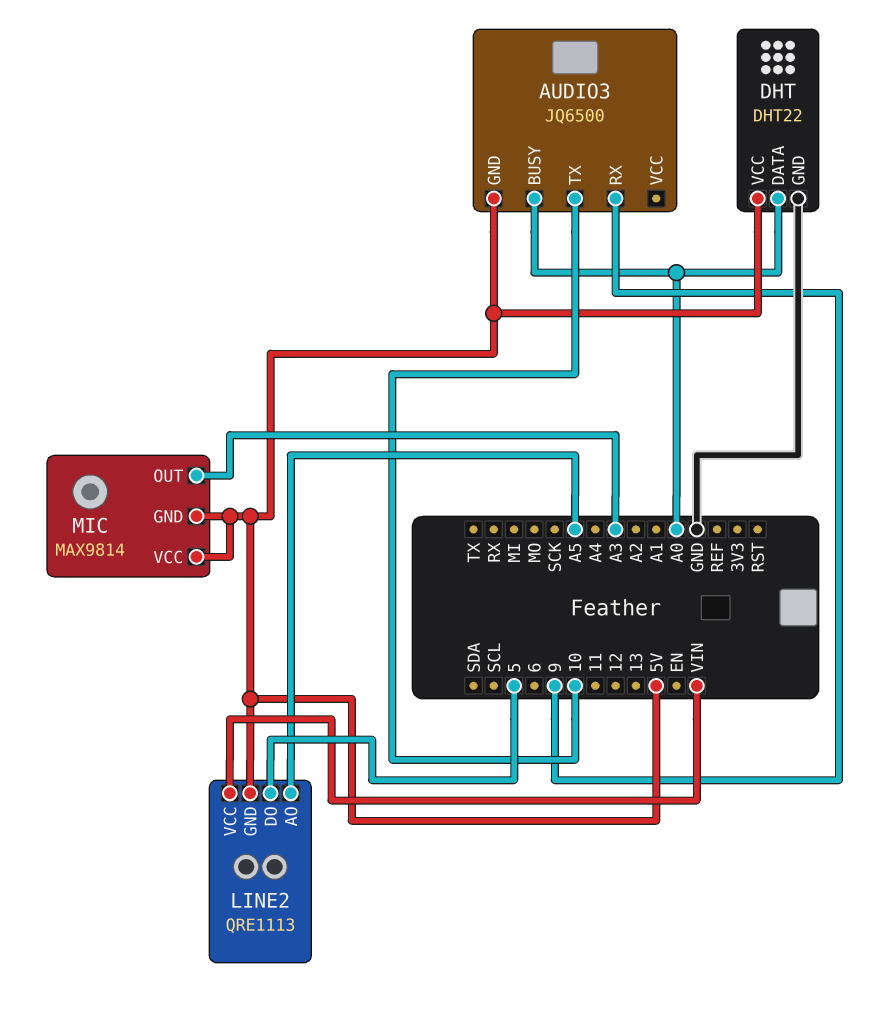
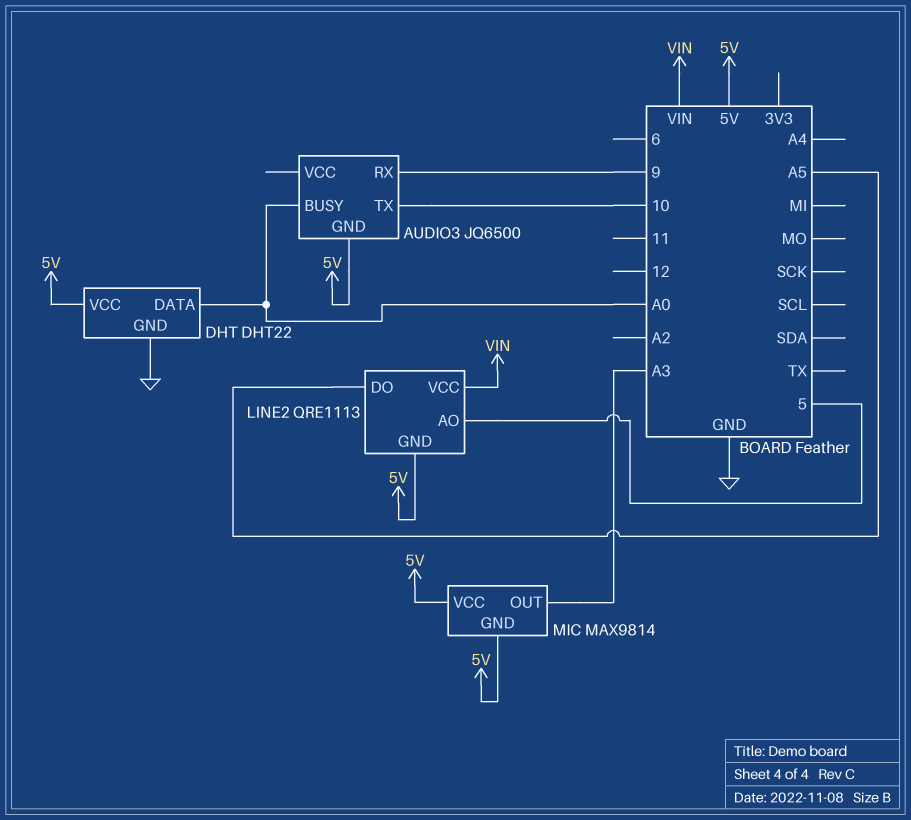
LINE2 pin AO: A5 -> 5
LINE2 pin DO: 5 -> A5

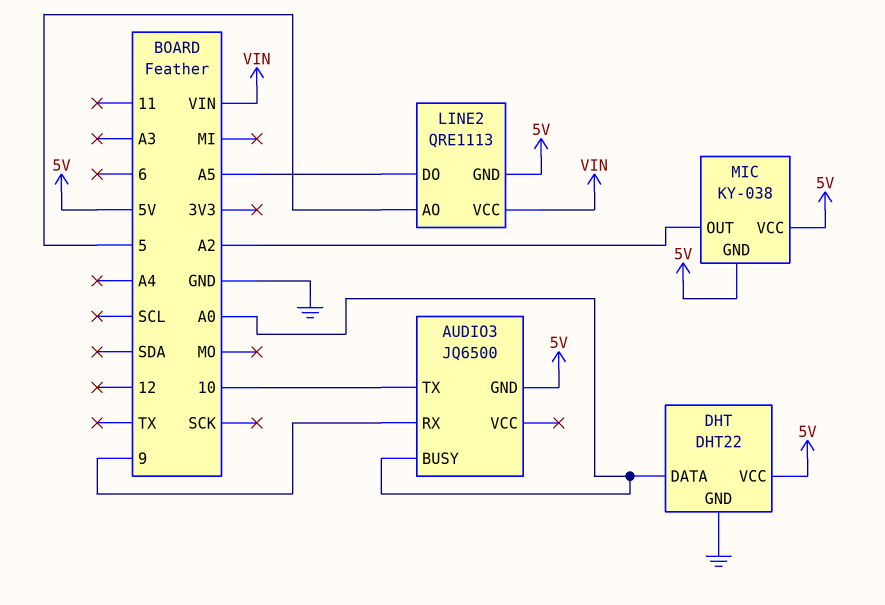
MIC: MAX9814 -> KY-038
MIC pin OUT: A3 -> A2

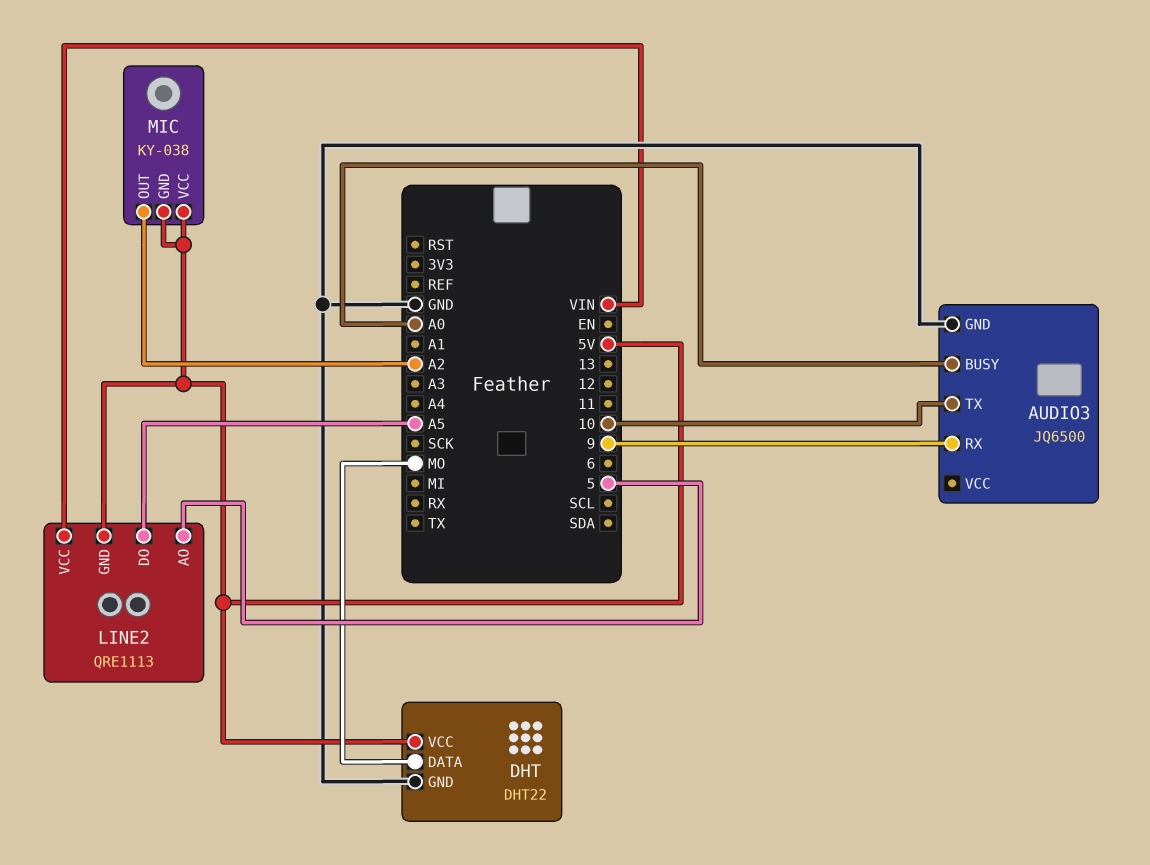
AUDIO3 pin GND: 5V -> GND
DHT pin DATA: A0 -> MO

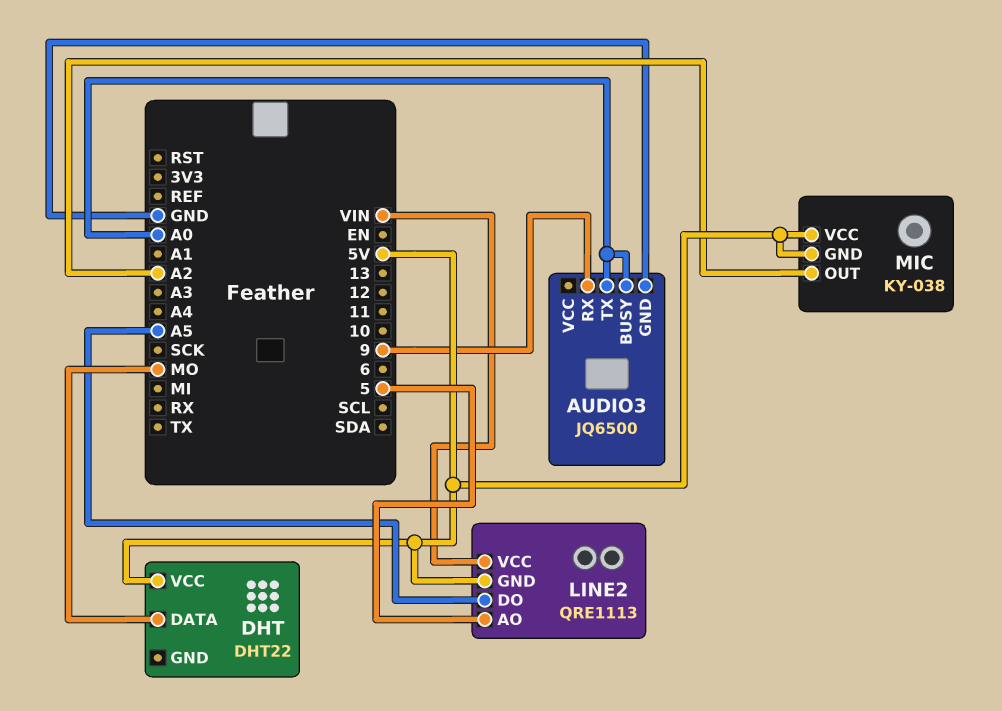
AUDIO3 pin TX: 10 -> A0
DHT pin GND: GND -> none

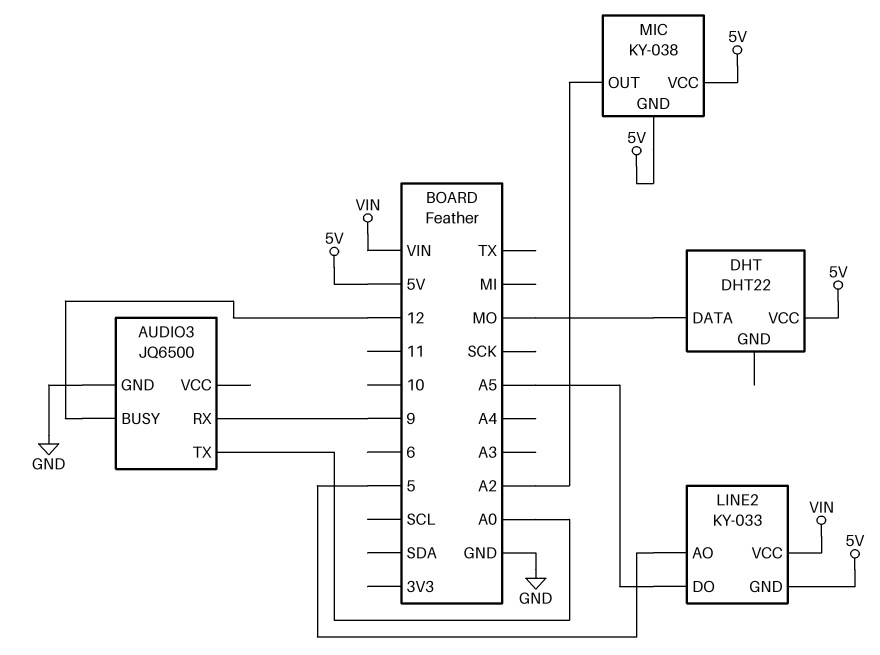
AUDIO3 pin BUSY: A0 -> 12
LINE2: QRE1113 -> KY-033

